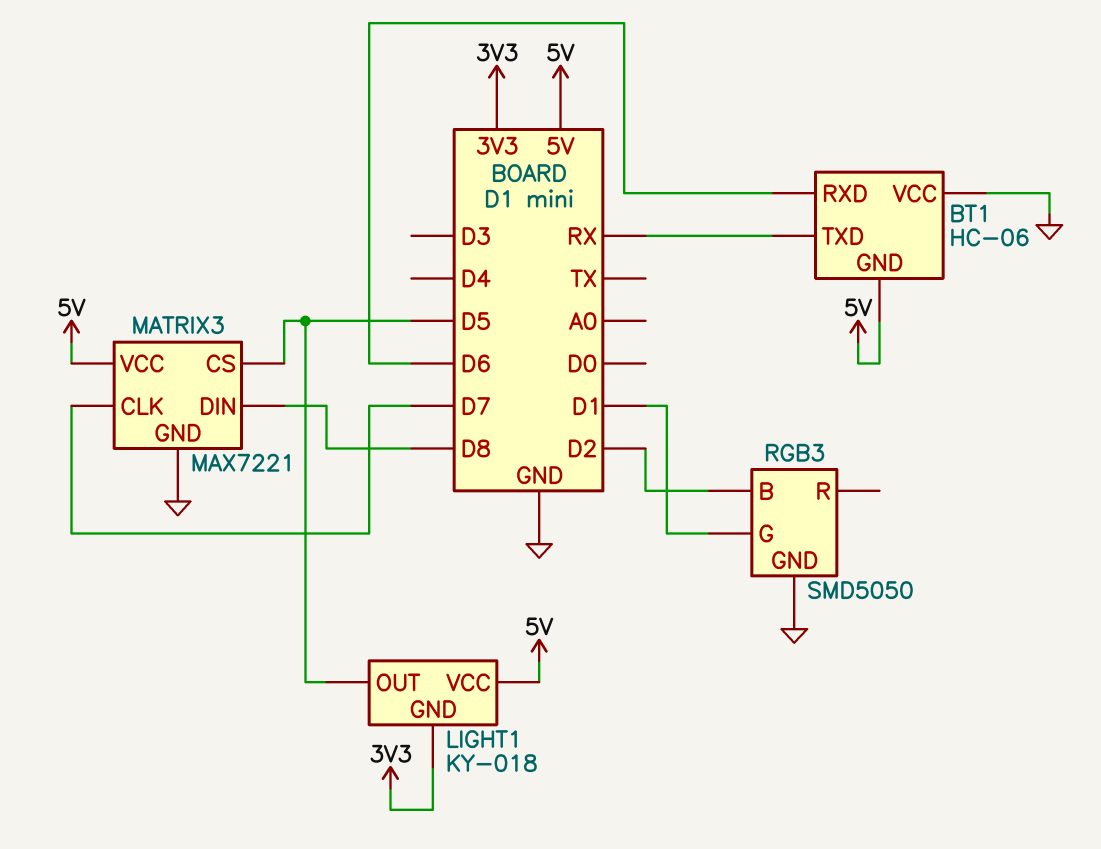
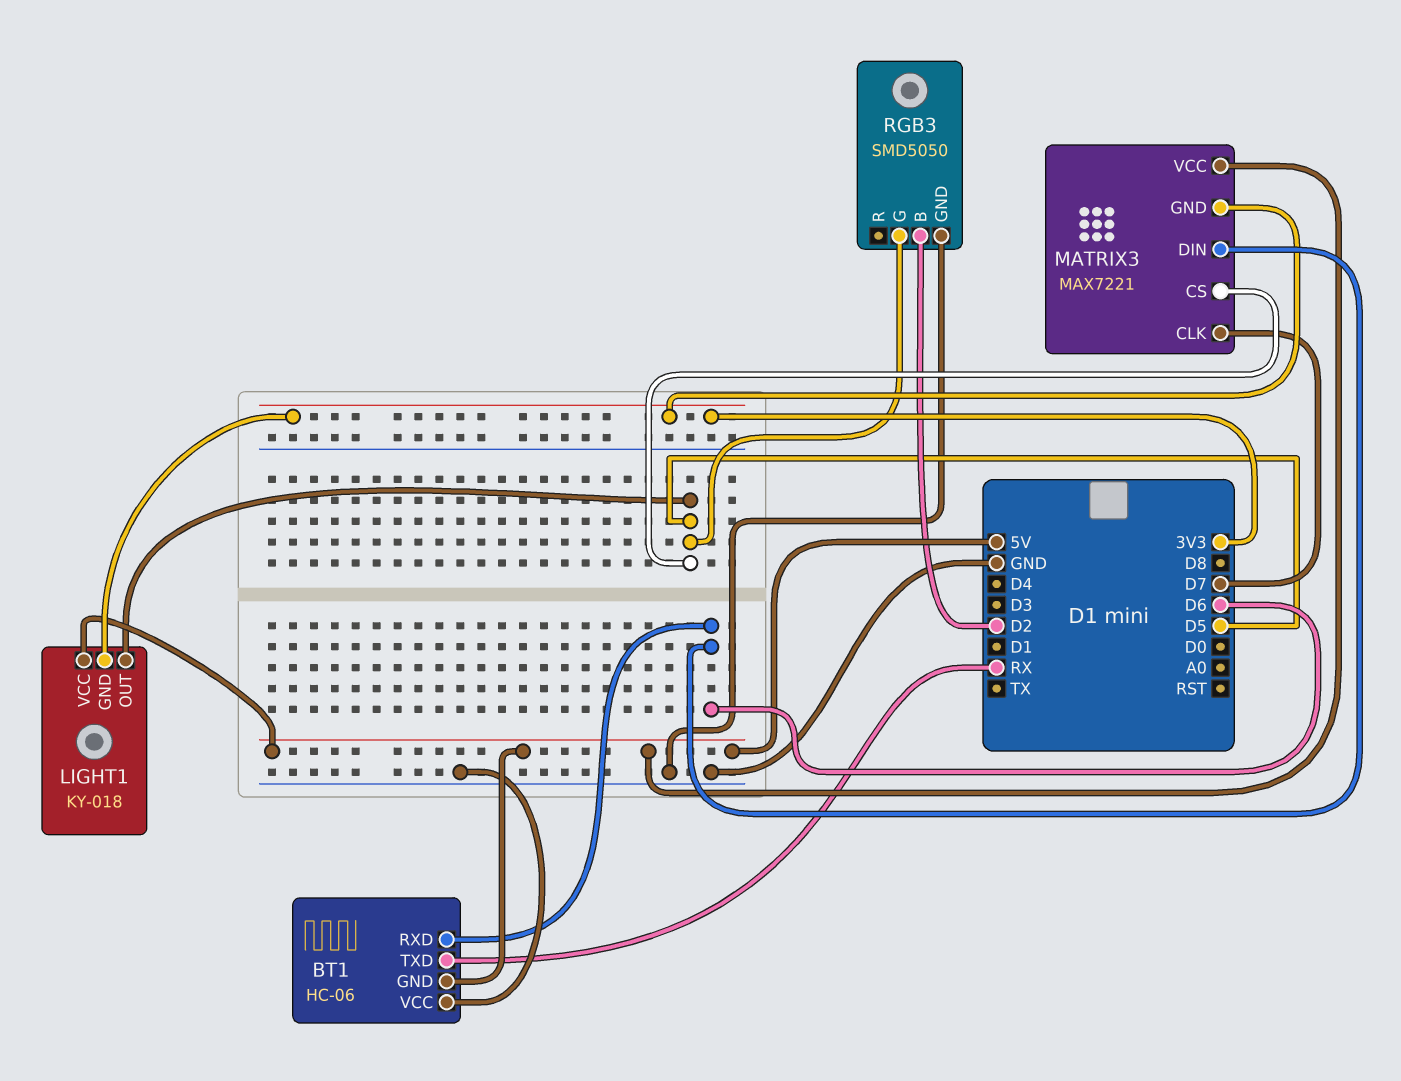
MATRIX3 pin DIN: D8 -> D6
MATRIX3 pin GND: GND -> 3V3
RGB3 pin G: D1 -> D5

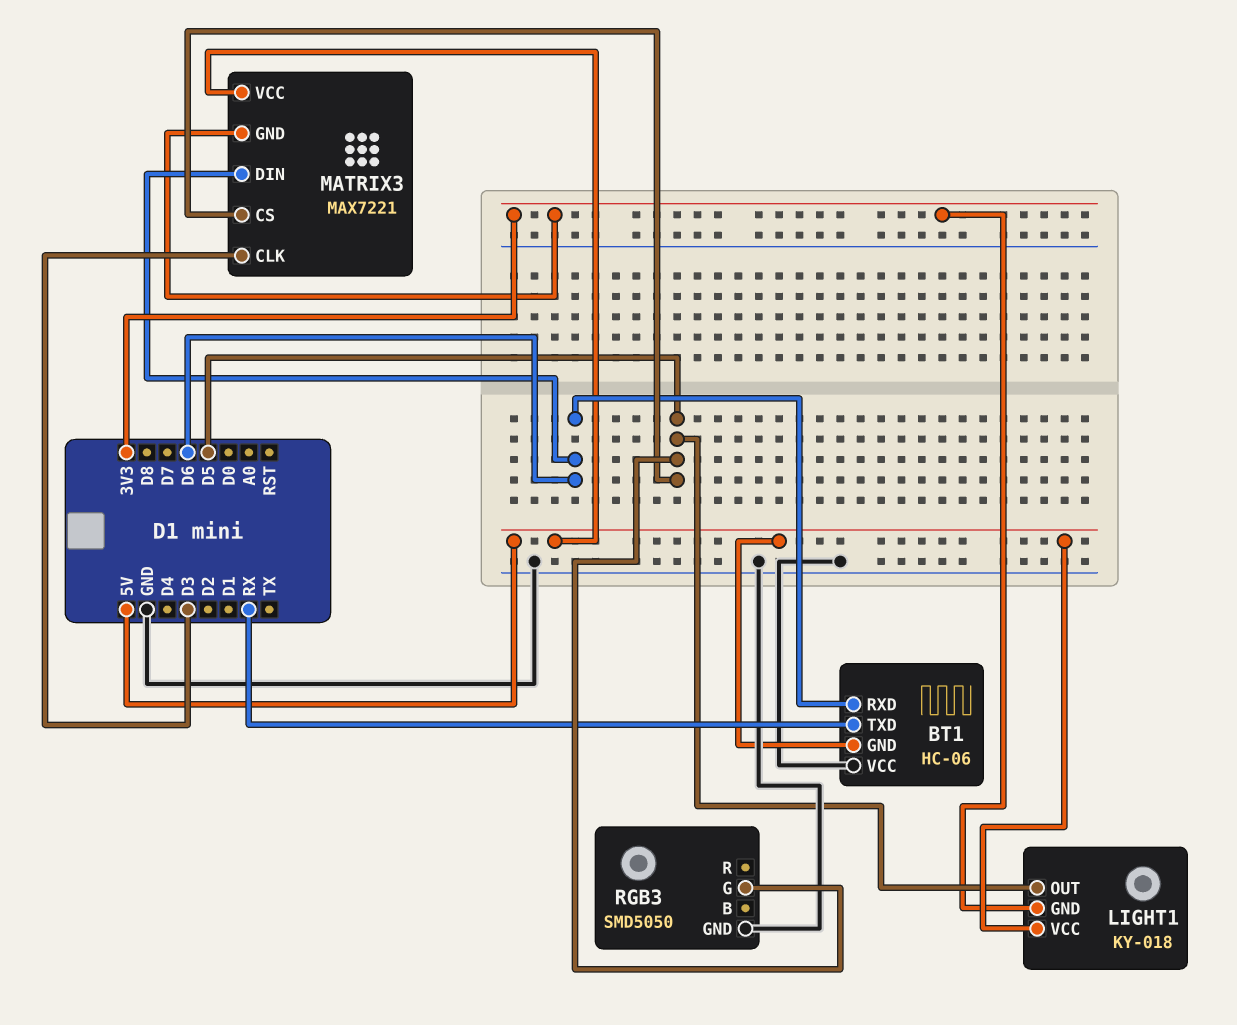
MATRIX3 pin CLK: D7 -> D3
RGB3 pin B: D2 -> none

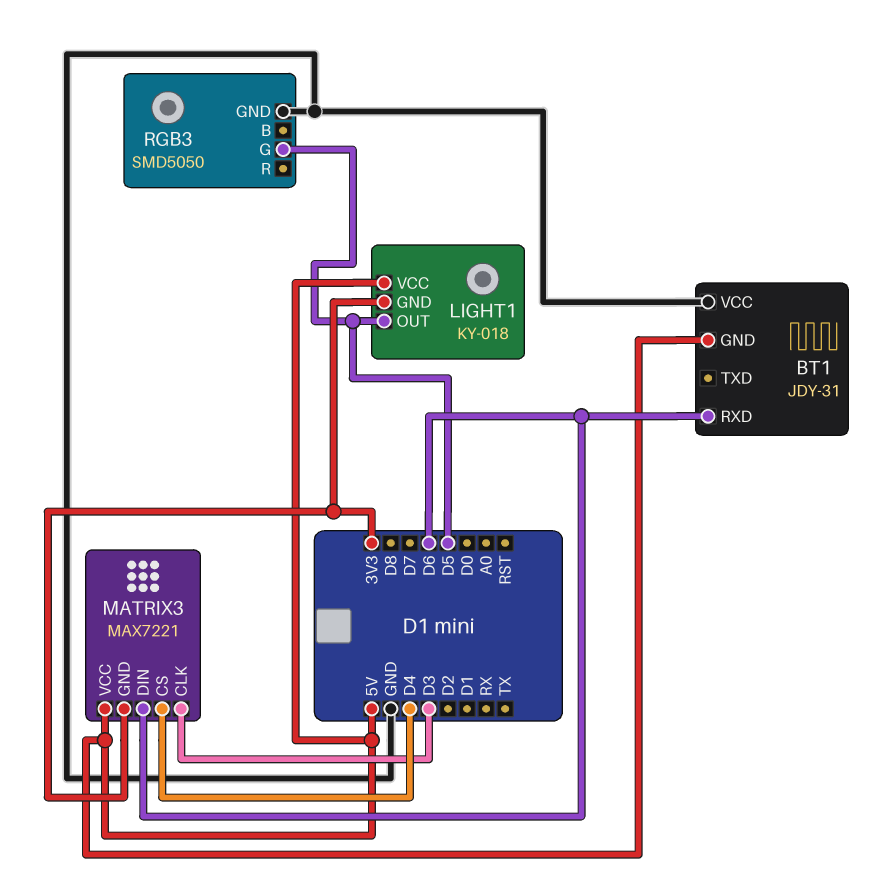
BT1: HC-06 -> JDY-31
BT1 pin TXD: RX -> none
MATRIX3 pin CS: D5 -> D4

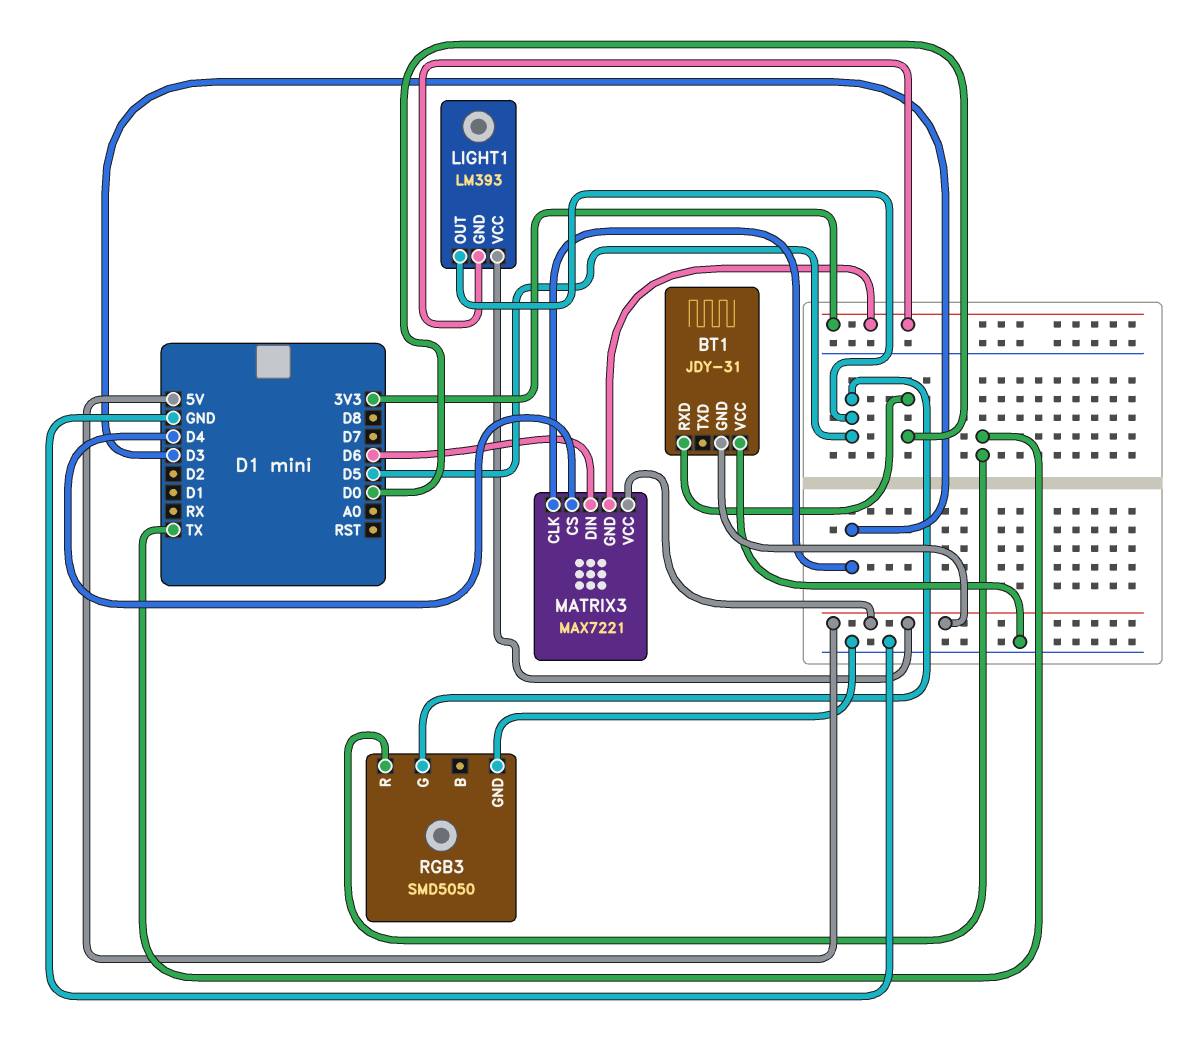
BT1 pin RXD: D6 -> D0
LIGHT1: KY-018 -> LM393
RGB3 pin R: none -> TX

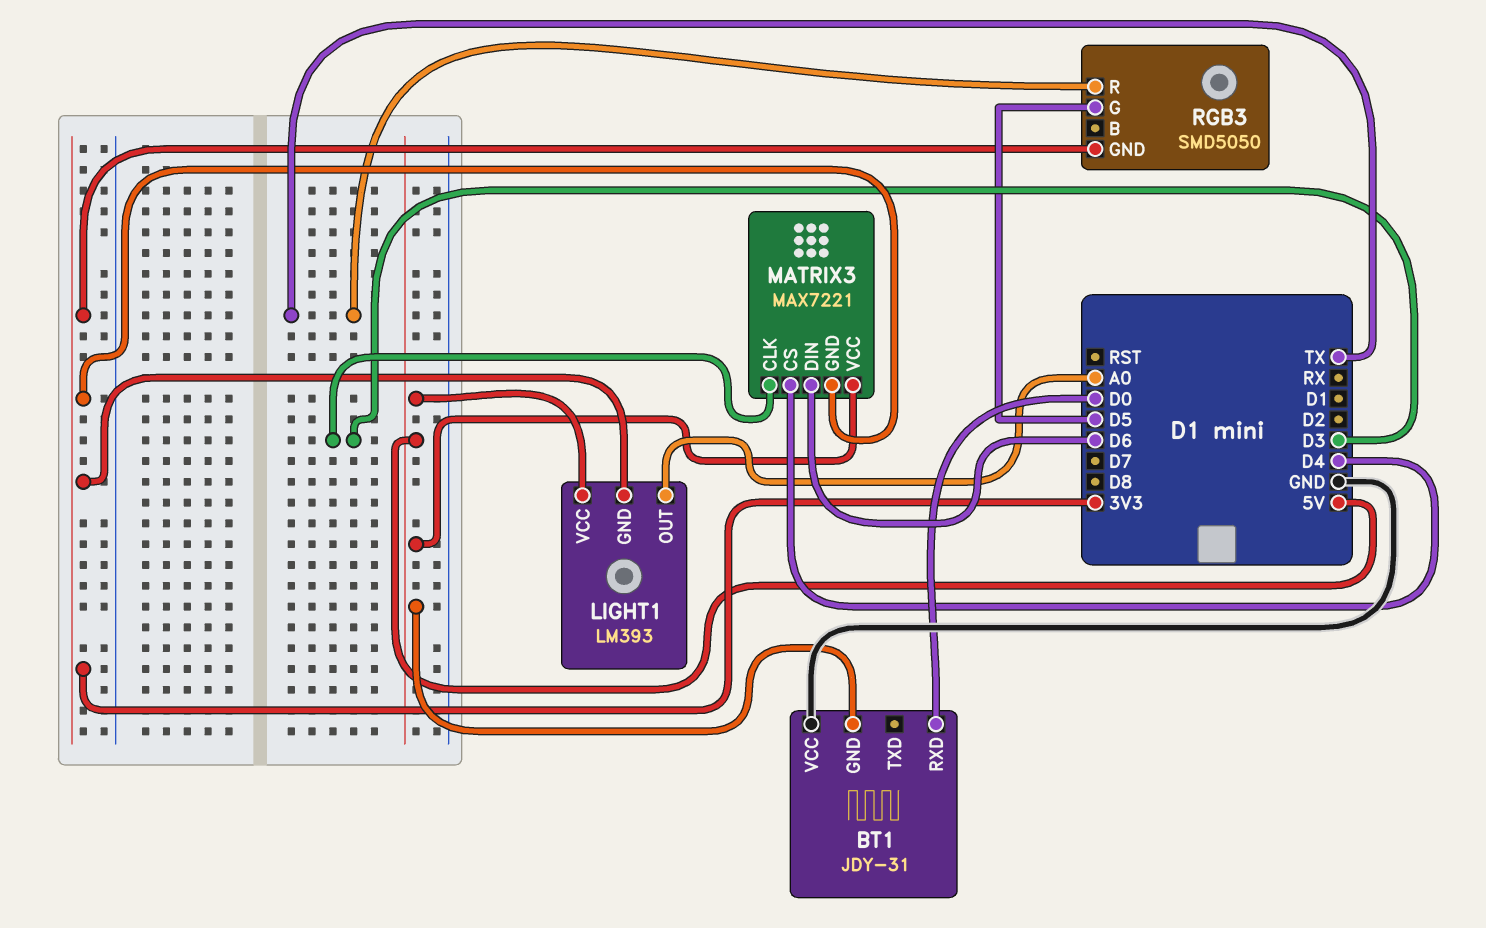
LIGHT1 pin OUT: D5 -> A0
RGB3 pin GND: GND -> 3V3

